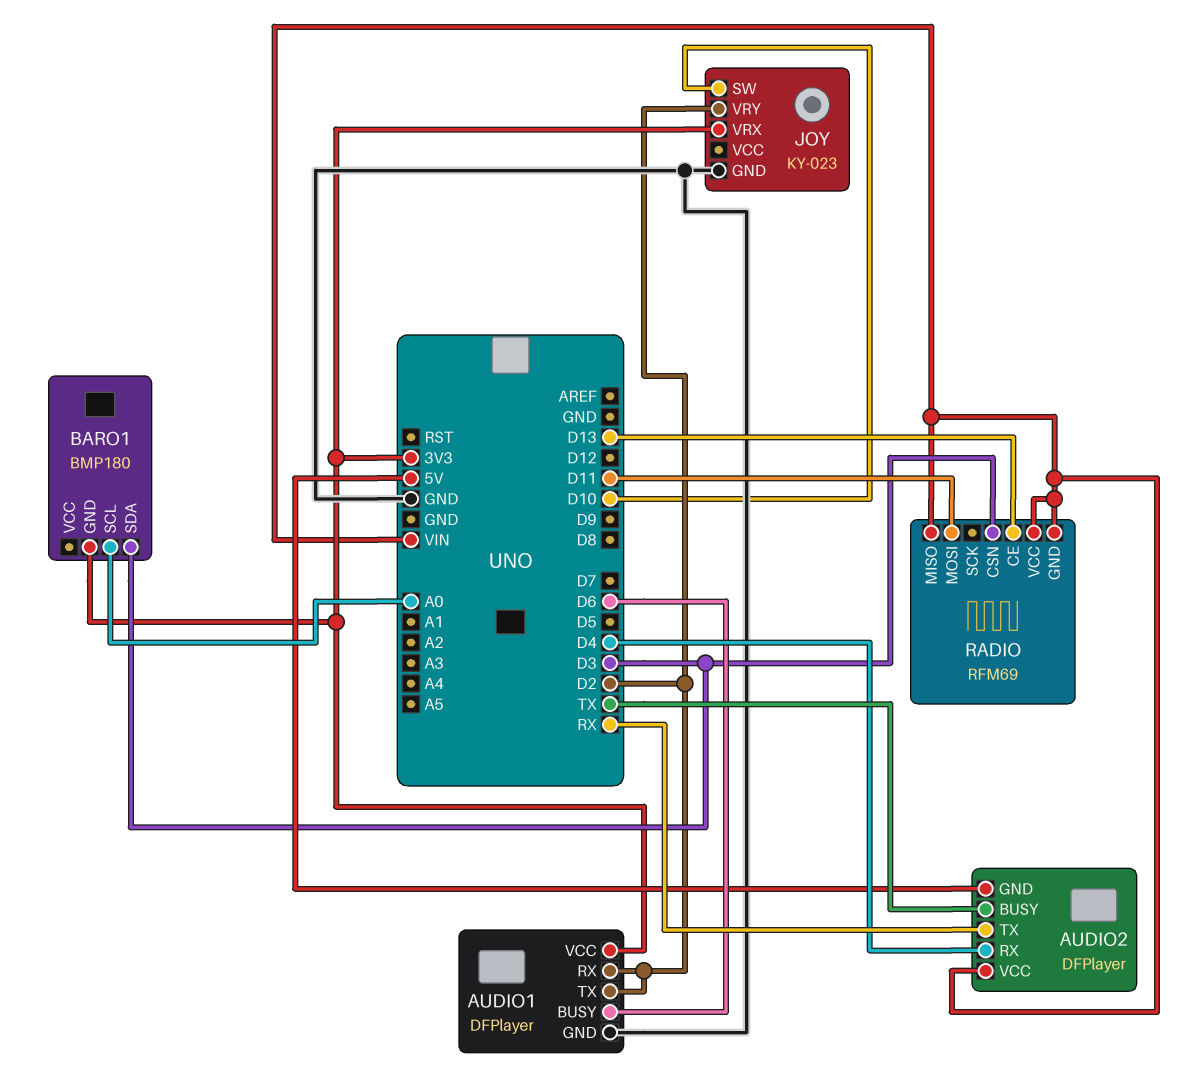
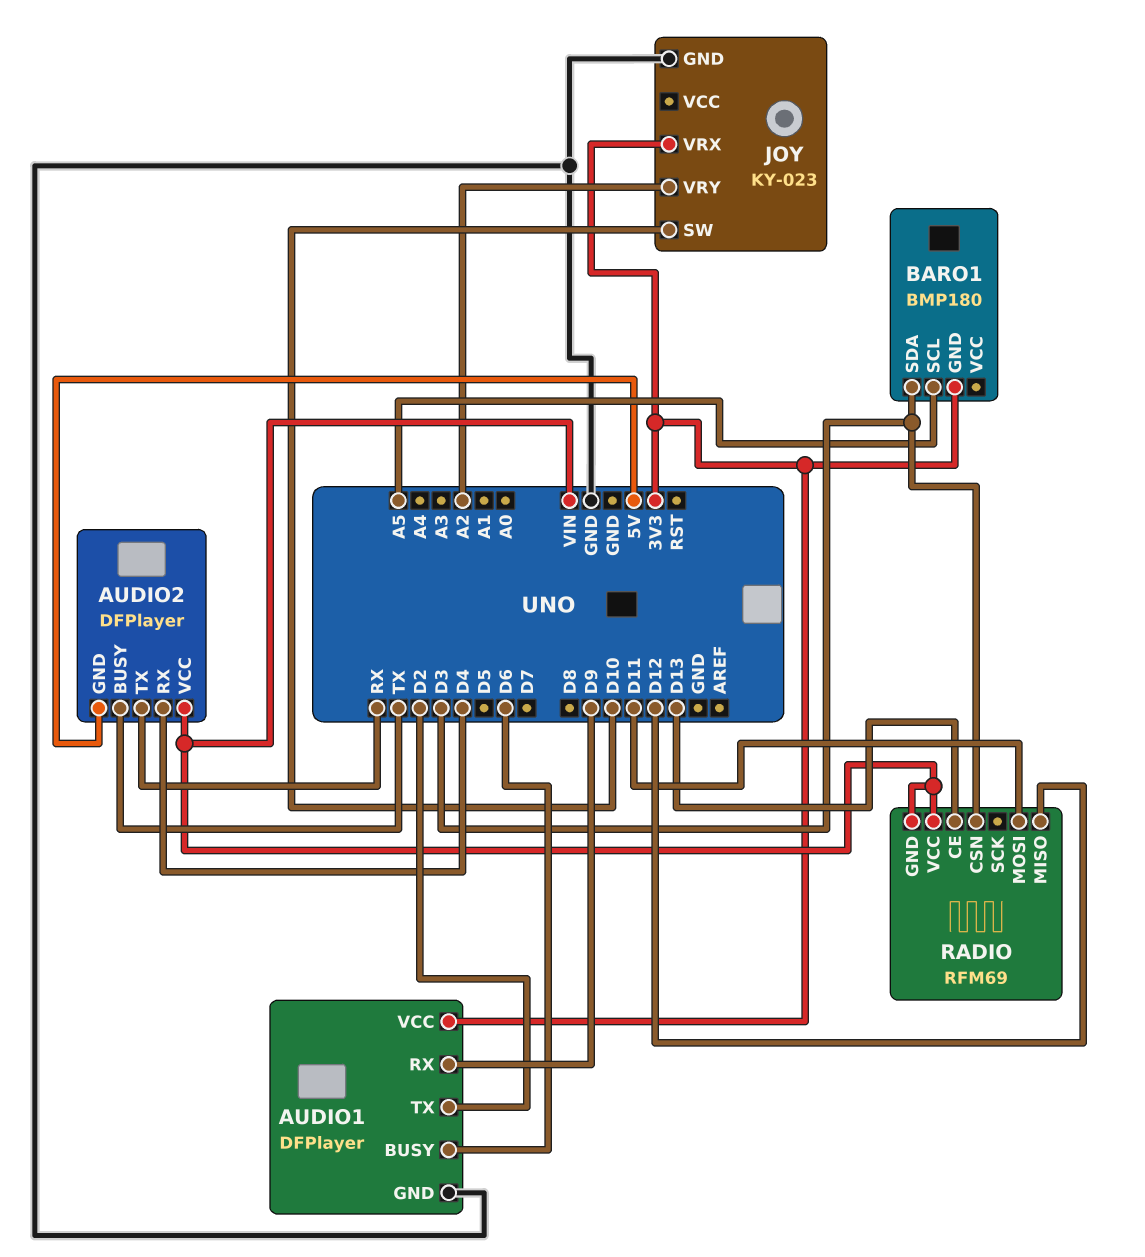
AUDIO1 pin RX: D2 -> D9
BARO1 pin SCL: A0 -> A5
JOY pin VRY: D2 -> A2
RADIO pin MISO: VIN -> D12

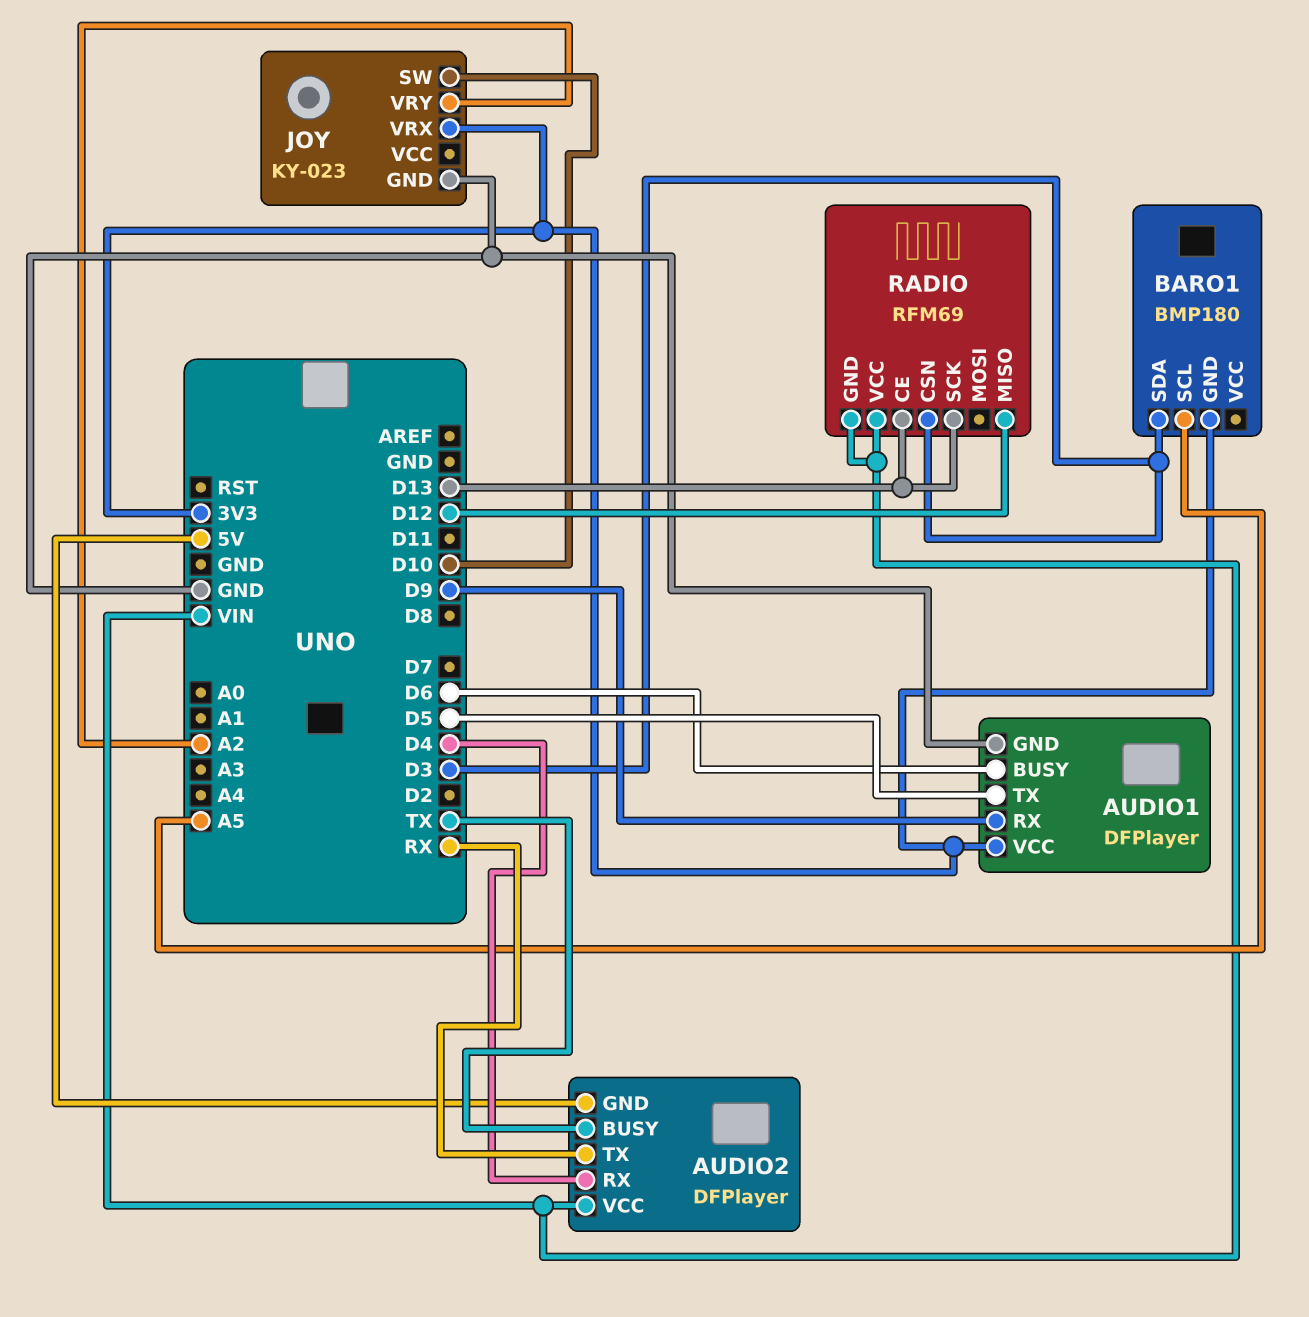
AUDIO1 pin TX: D2 -> D5
RADIO pin MOSI: D11 -> none
RADIO pin SCK: none -> D13

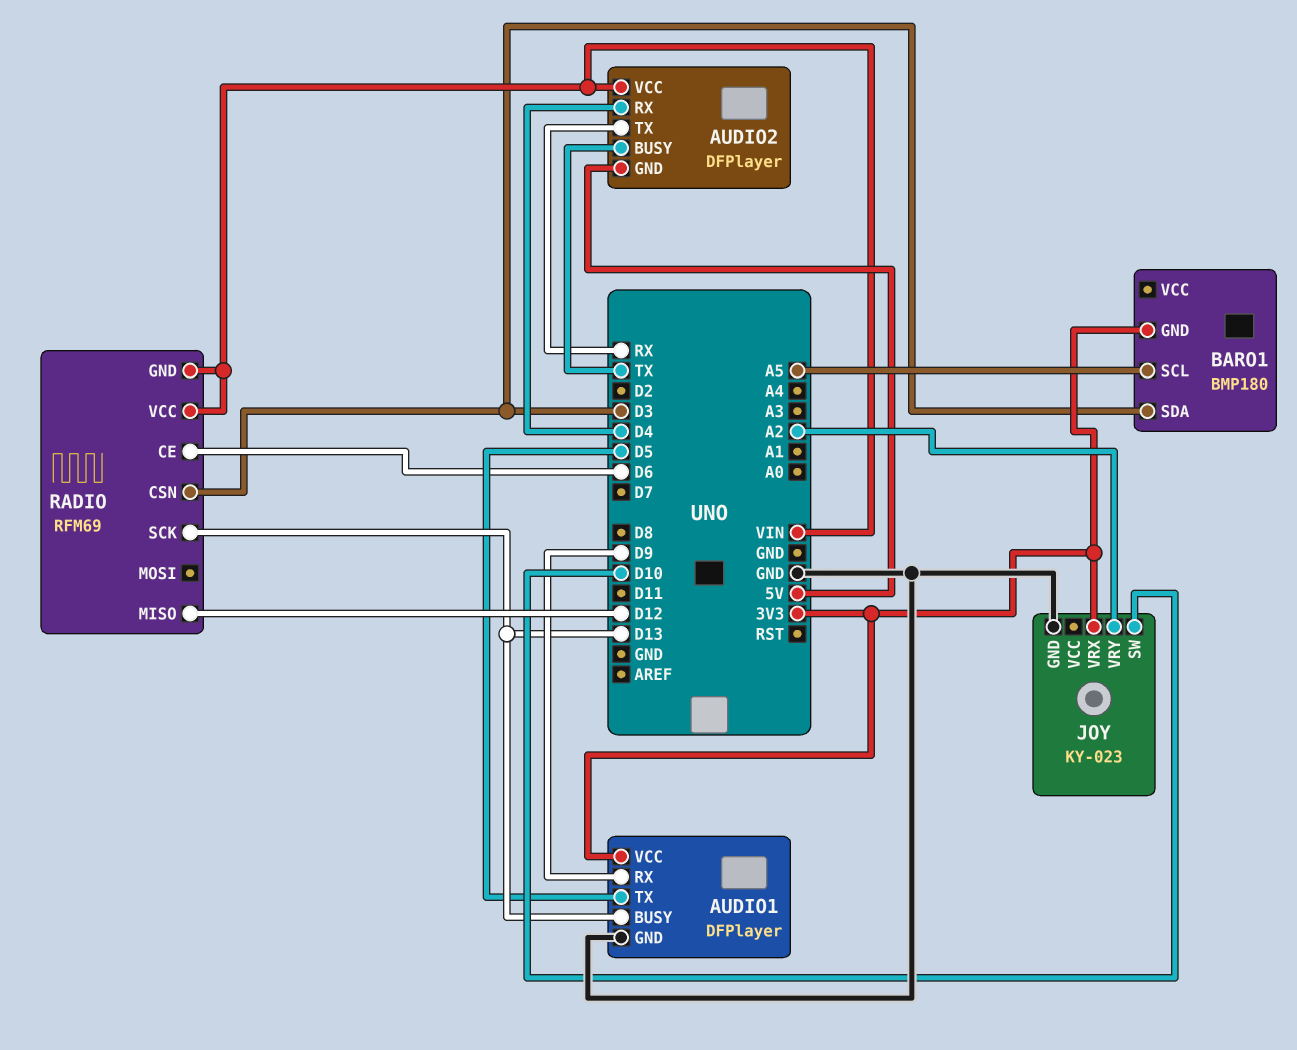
AUDIO1 pin BUSY: D6 -> D13
RADIO pin CE: D13 -> D6

